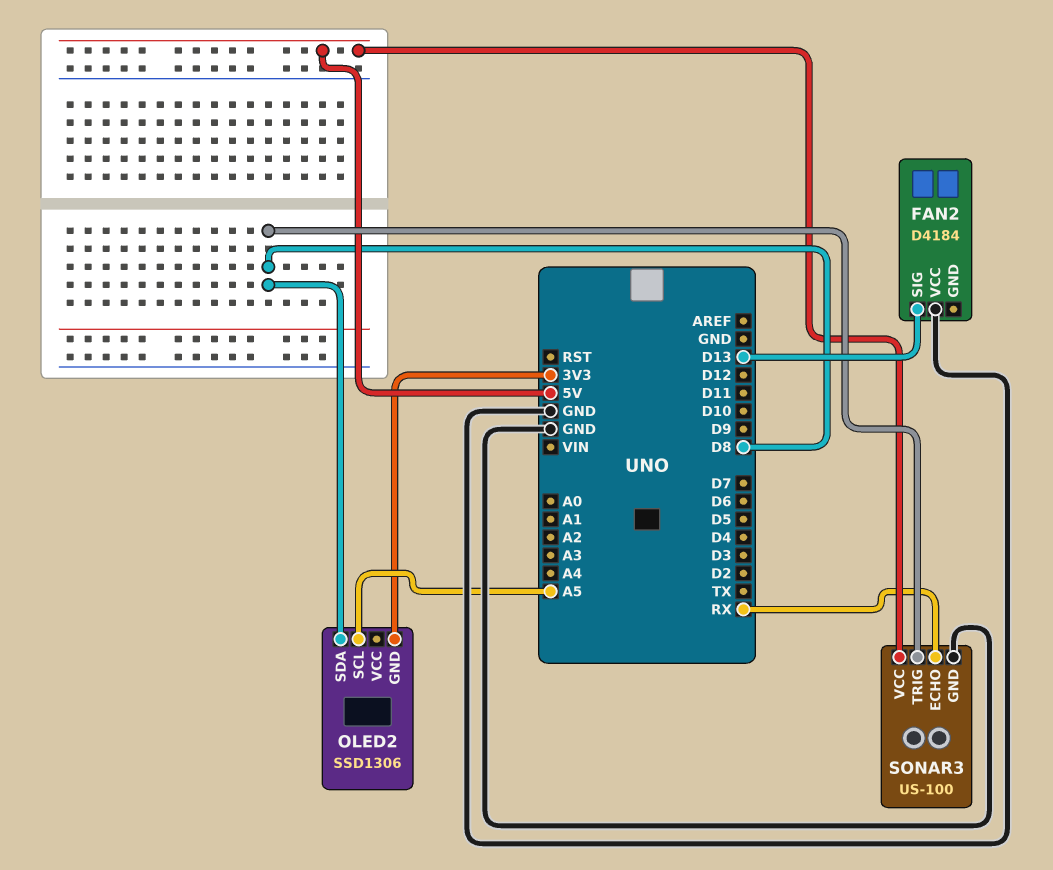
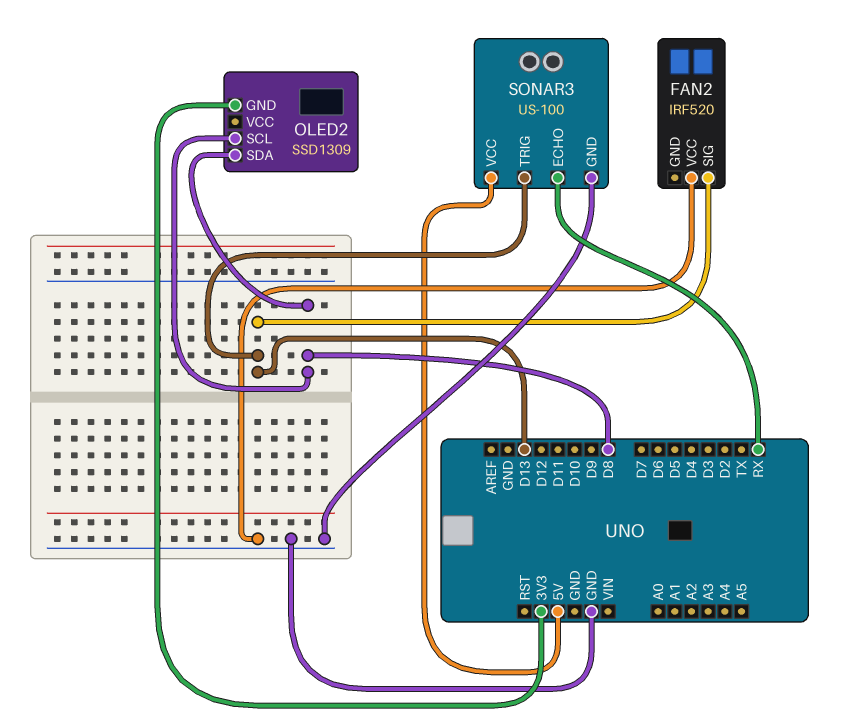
FAN2: D4184 -> IRF520
OLED2: SSD1306 -> SSD1309
OLED2 pin SCL: A5 -> D8
SONAR3 pin TRIG: D8 -> D13

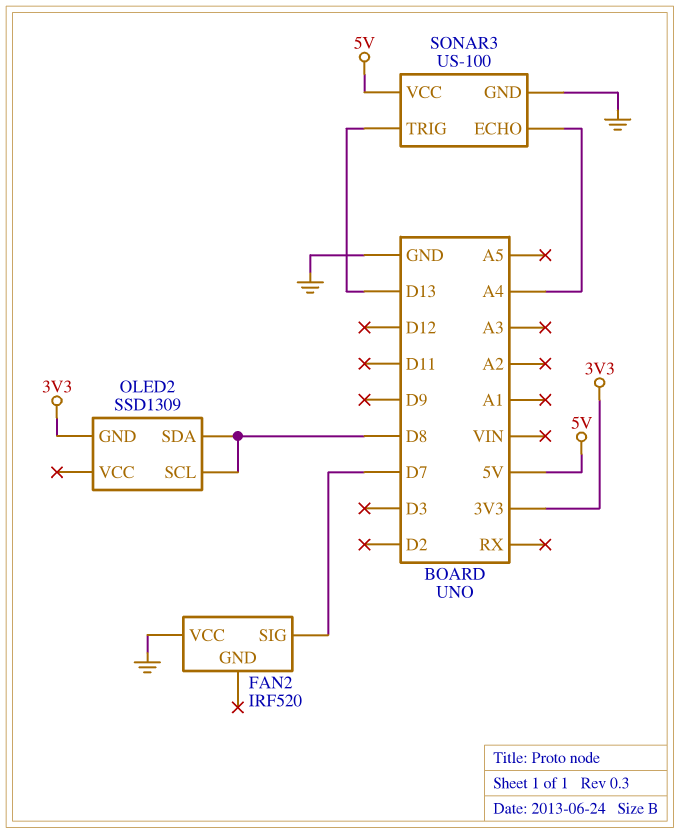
FAN2 pin SIG: D13 -> D7
SONAR3 pin ECHO: RX -> A4

